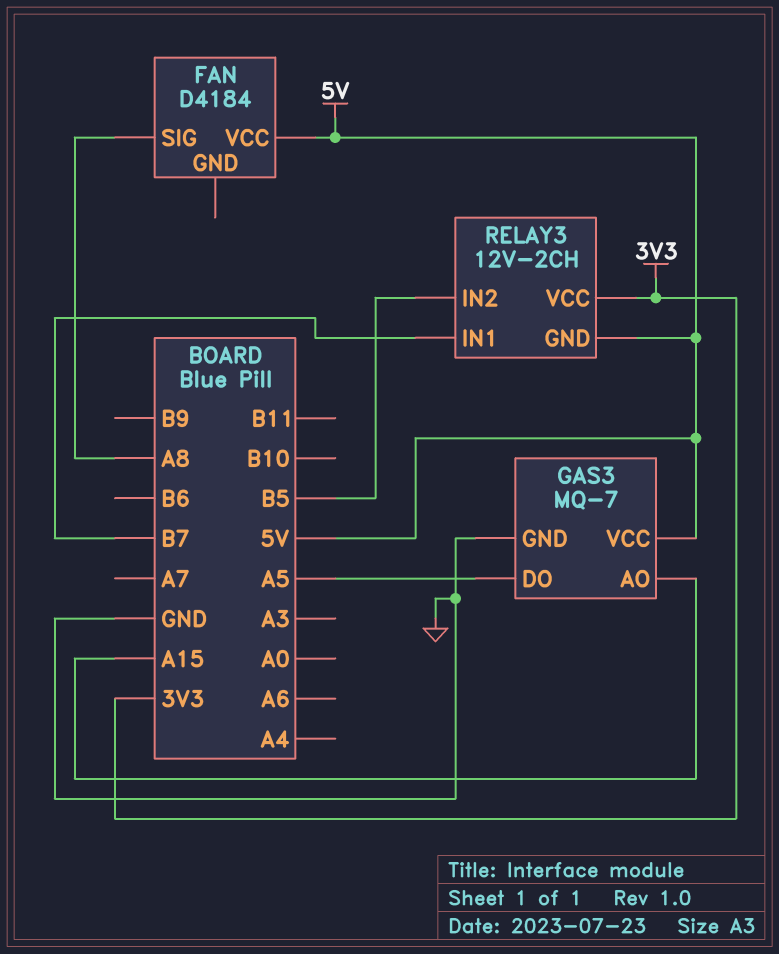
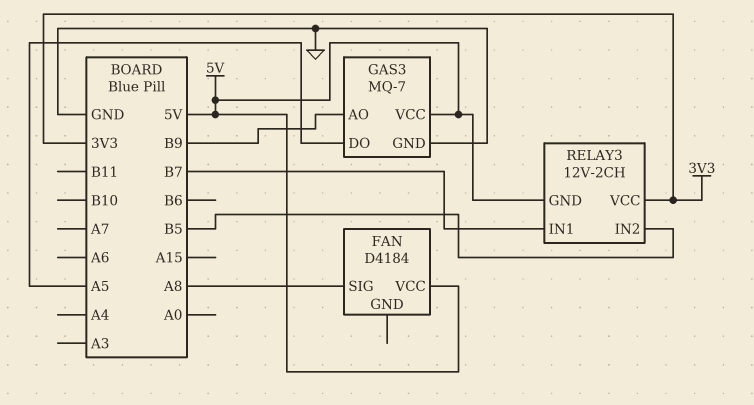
GAS3 pin AO: A15 -> B9

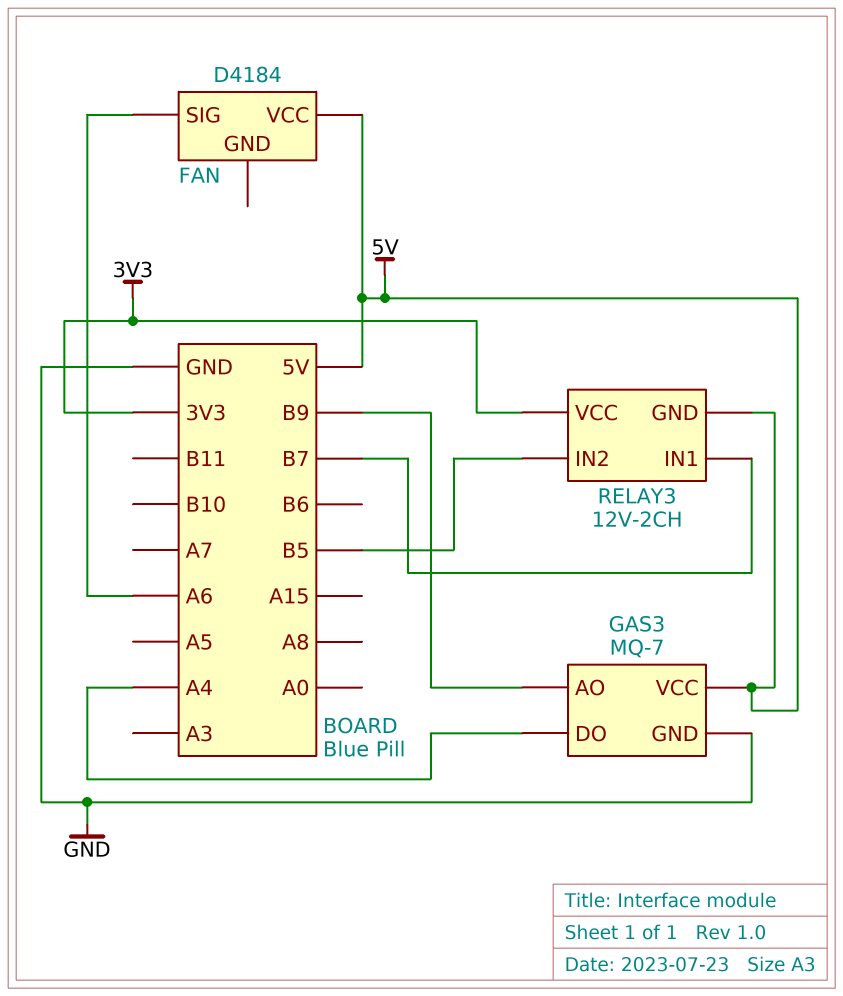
FAN pin SIG: A8 -> A6
GAS3 pin DO: A5 -> A4

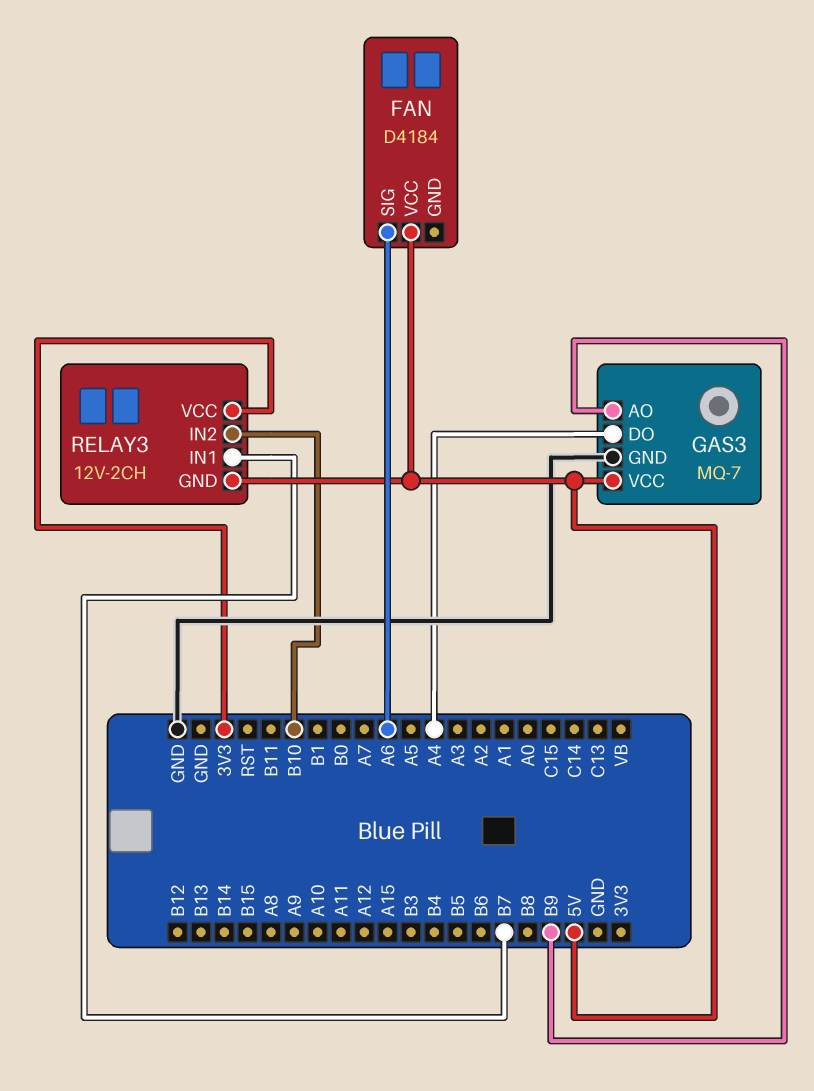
RELAY3 pin IN2: B5 -> B10

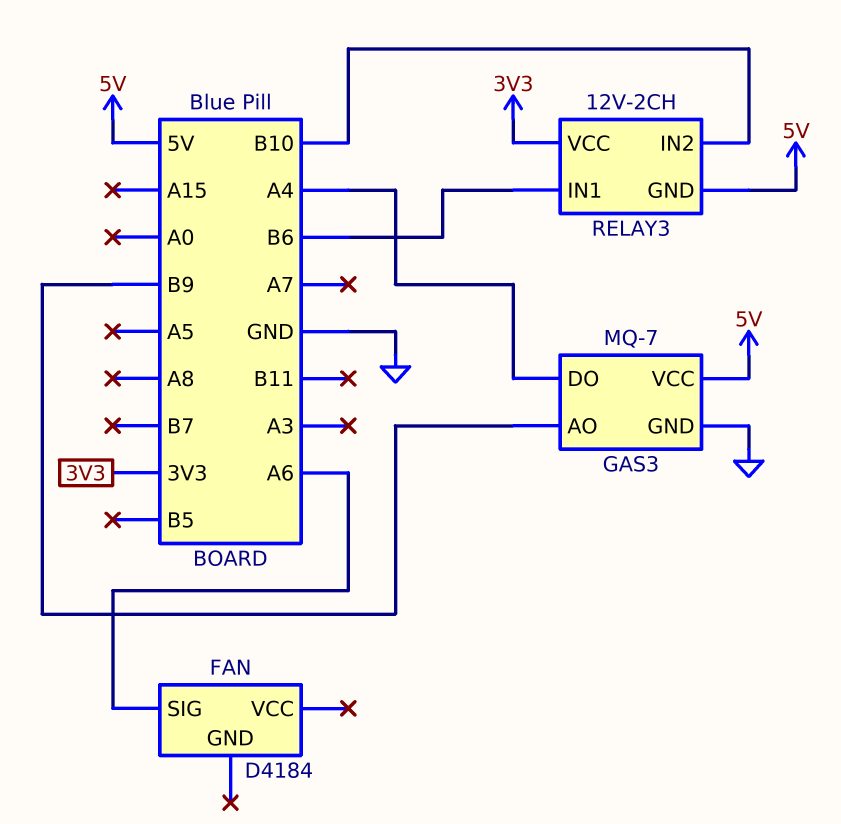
FAN pin VCC: 5V -> none
RELAY3 pin IN1: B7 -> B6

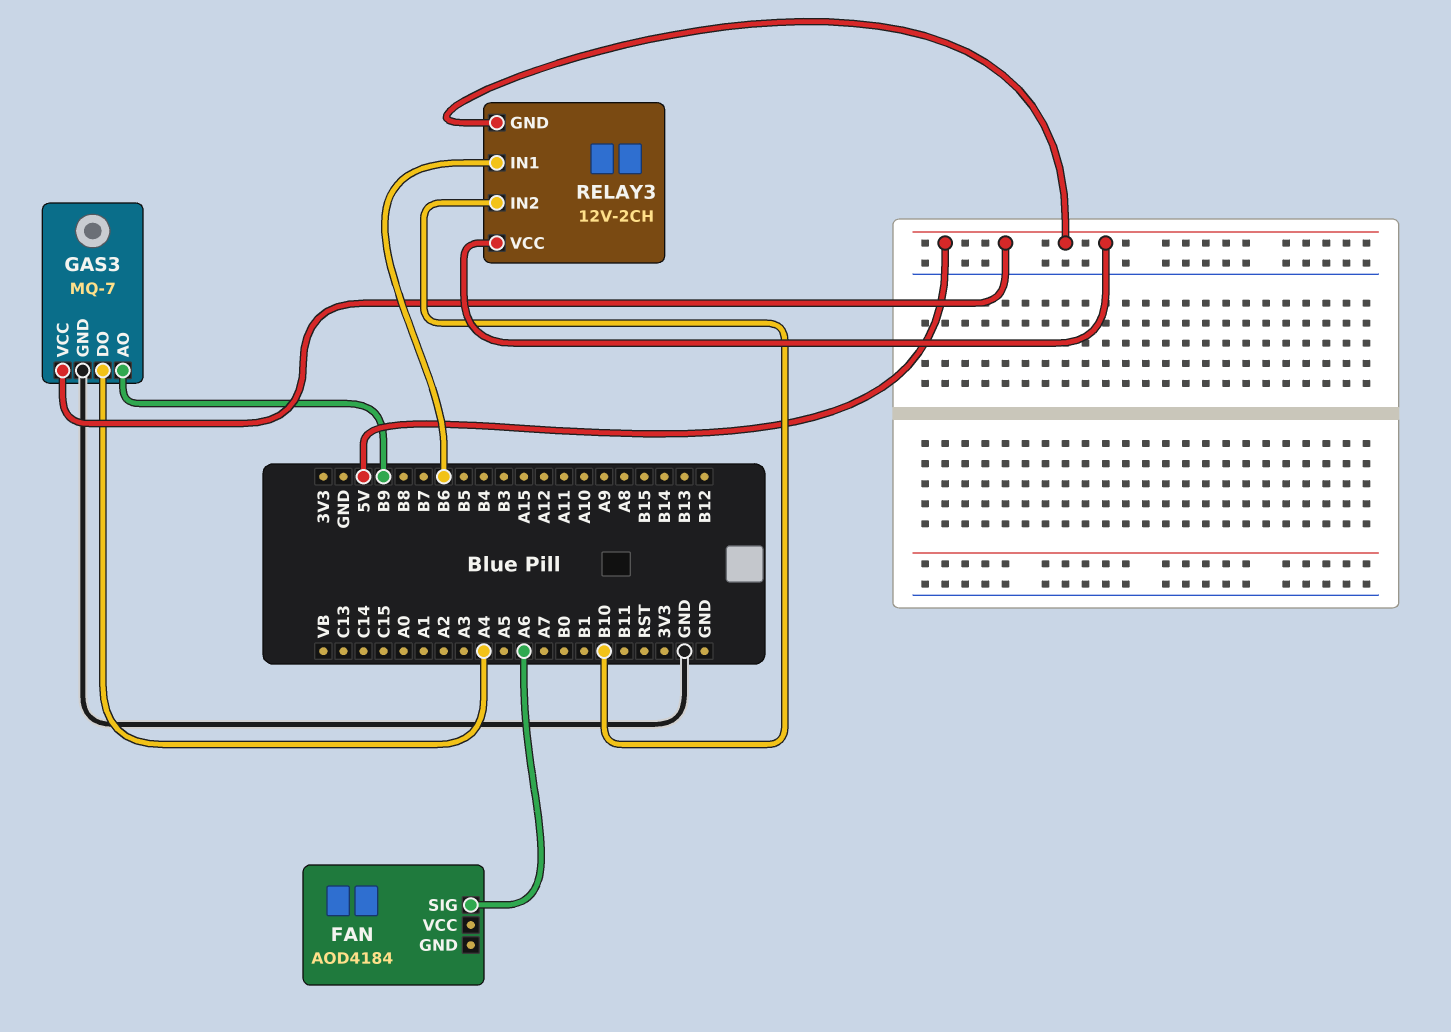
FAN: D4184 -> AOD4184
RELAY3 pin VCC: 3V3 -> 5V

